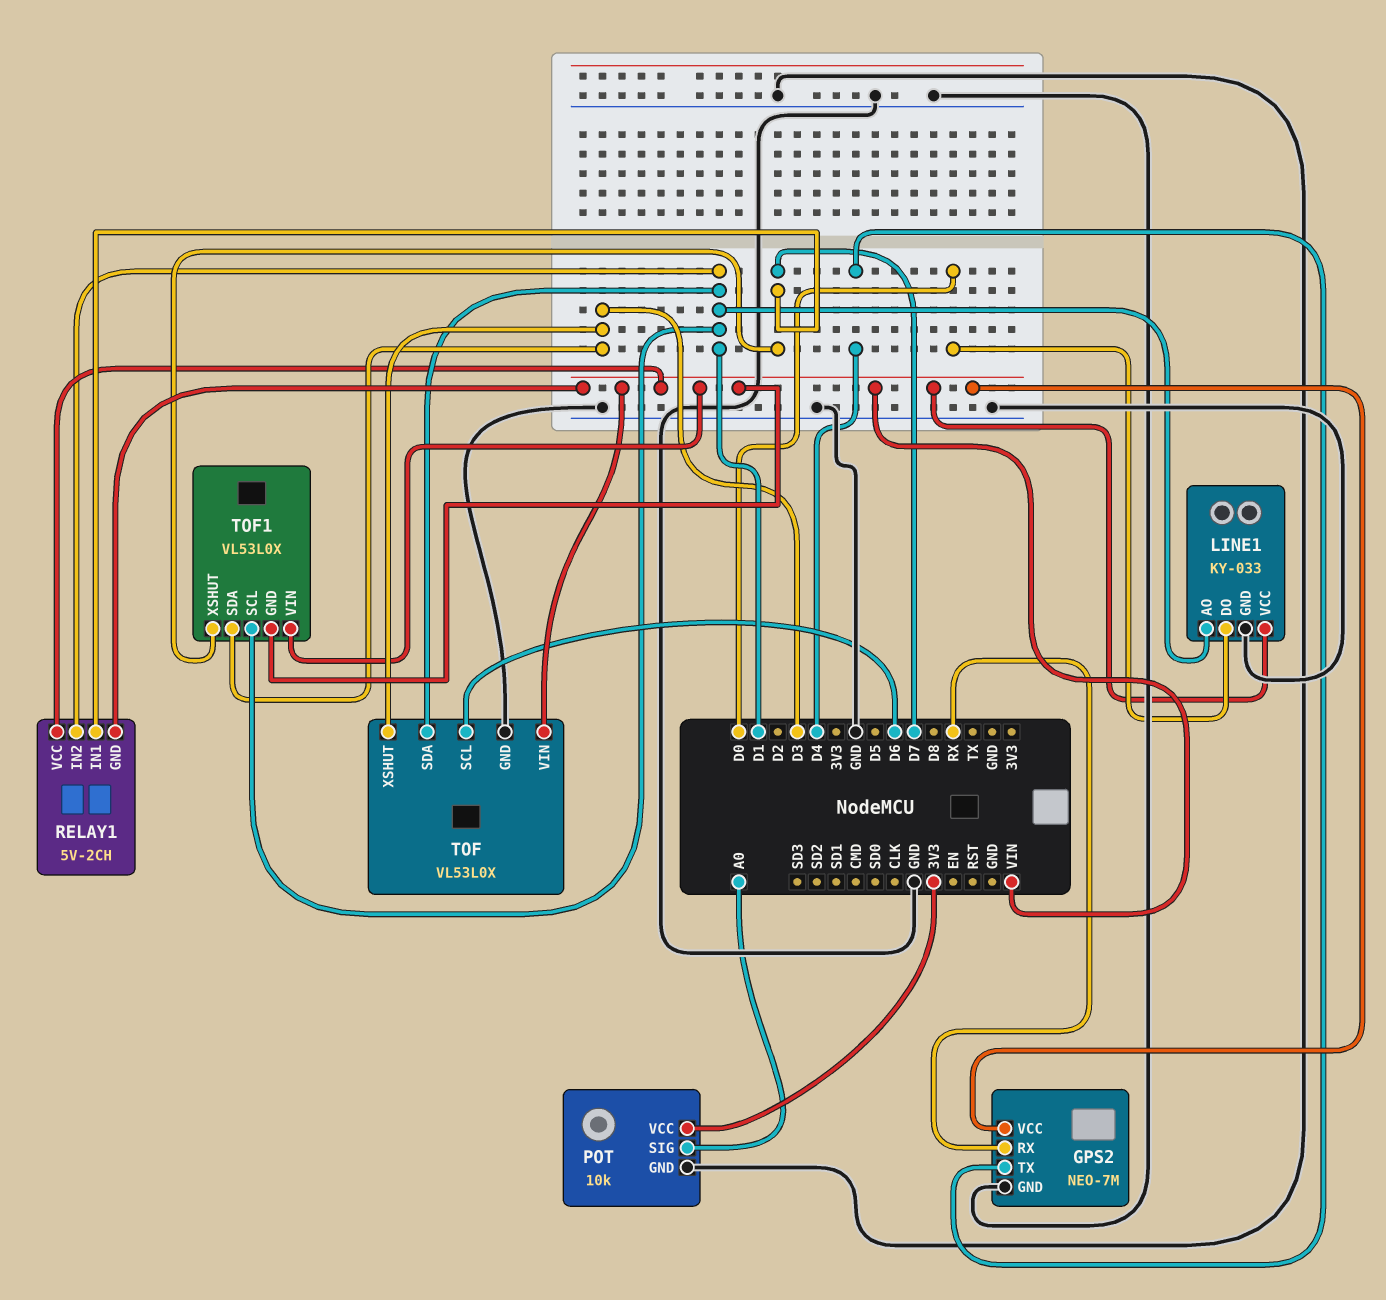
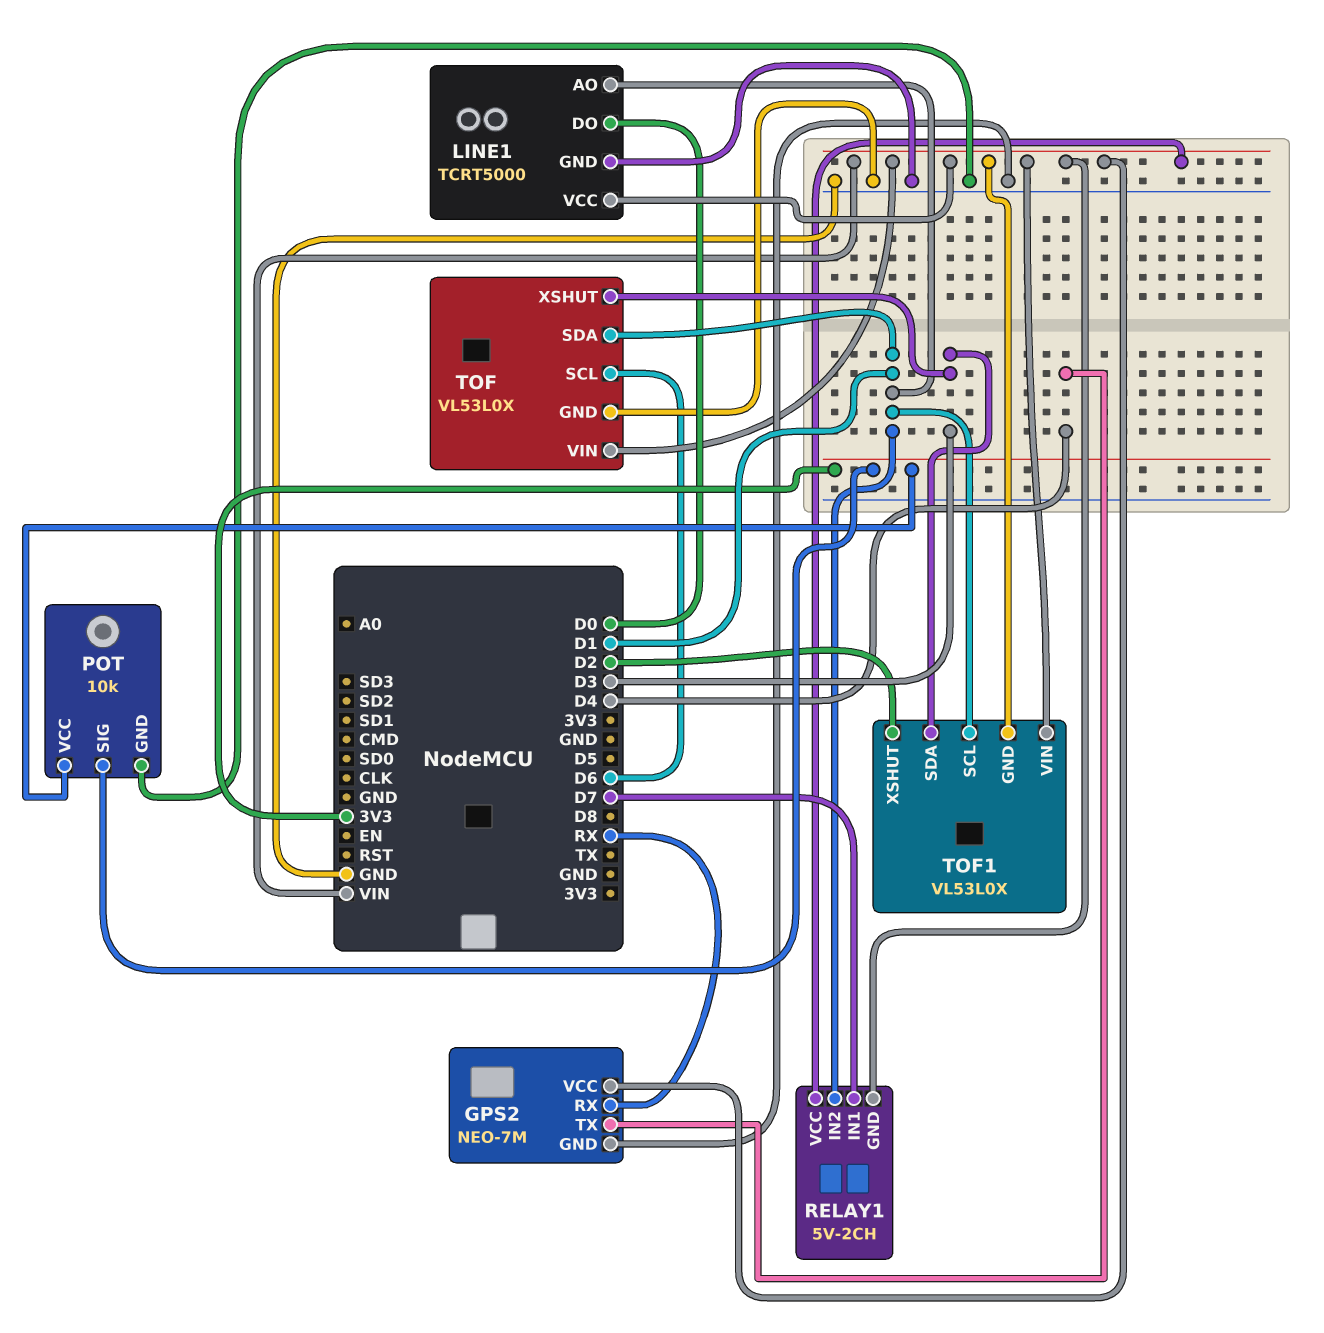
LINE1: KY-033 -> TCRT5000
POT pin SIG: A0 -> 3V3
TOF1 pin XSHUT: D7 -> D2

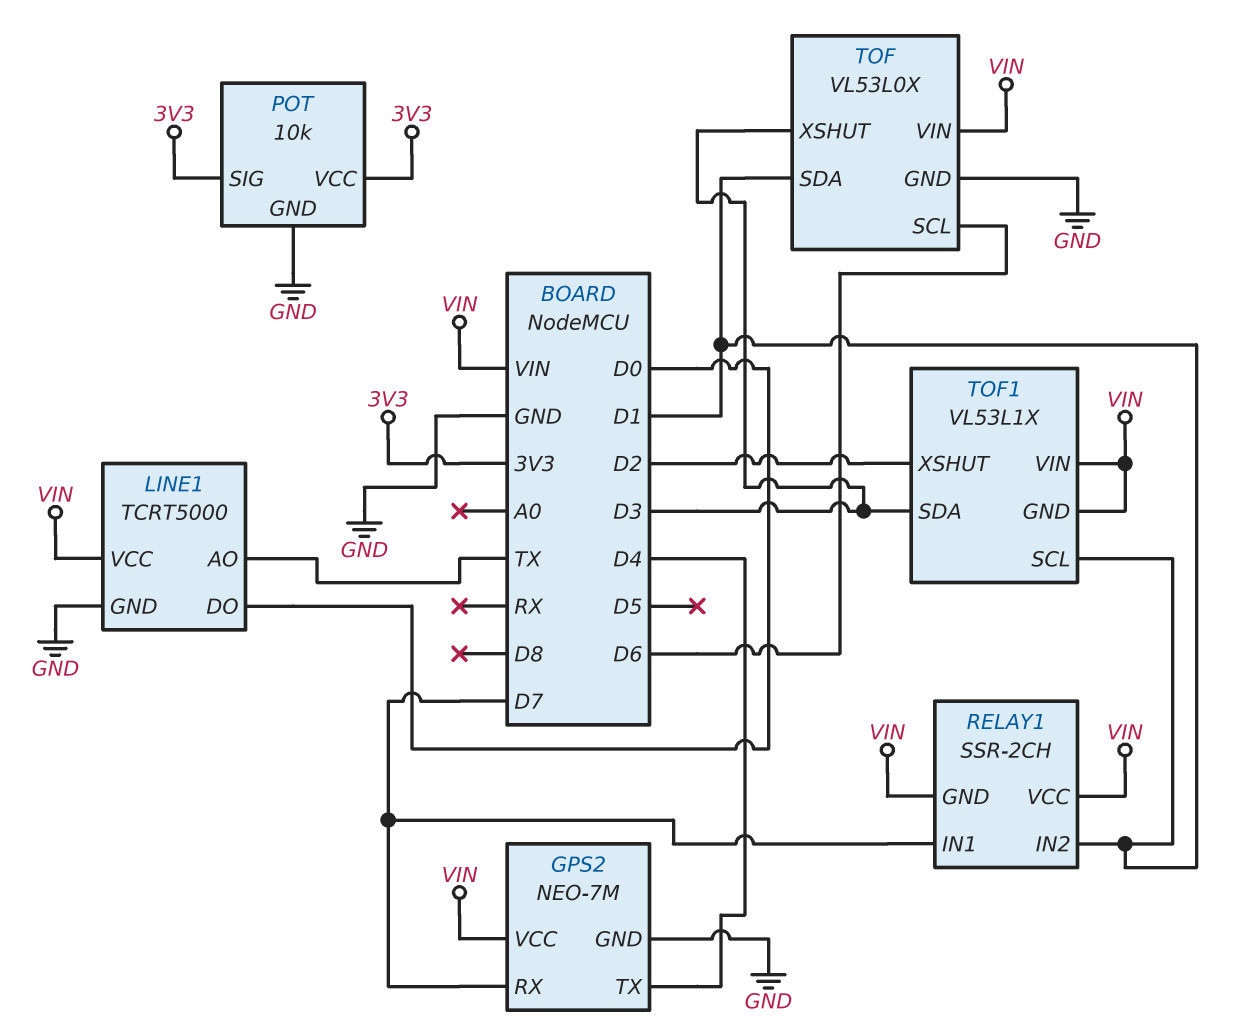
GPS2 pin RX: RX -> D7
LINE1 pin AO: D1 -> TX
RELAY1: 5V-2CH -> SSR-2CH
TOF1: VL53L0X -> VL53L1X

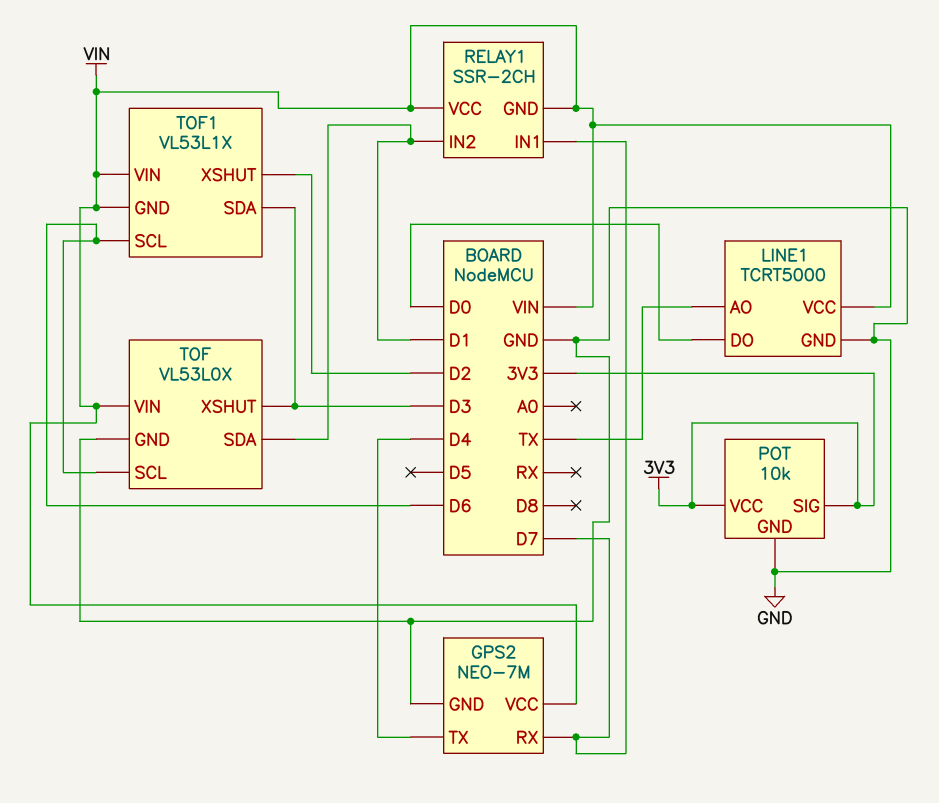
TOF1 pin SCL: D1 -> D6

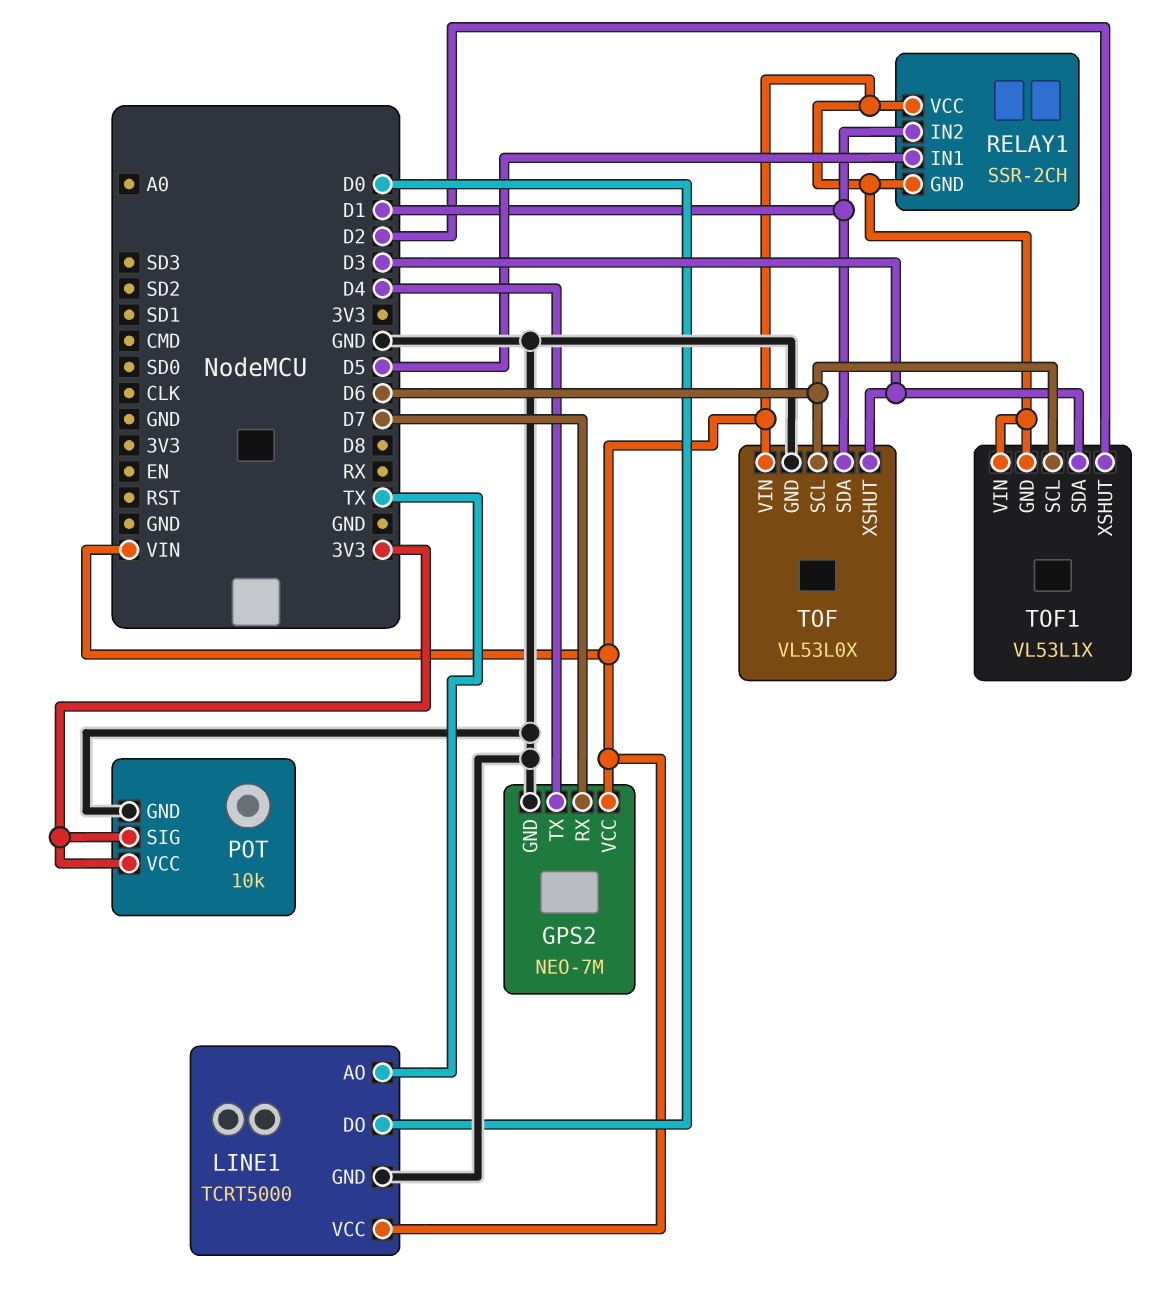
RELAY1 pin IN1: D7 -> D5

